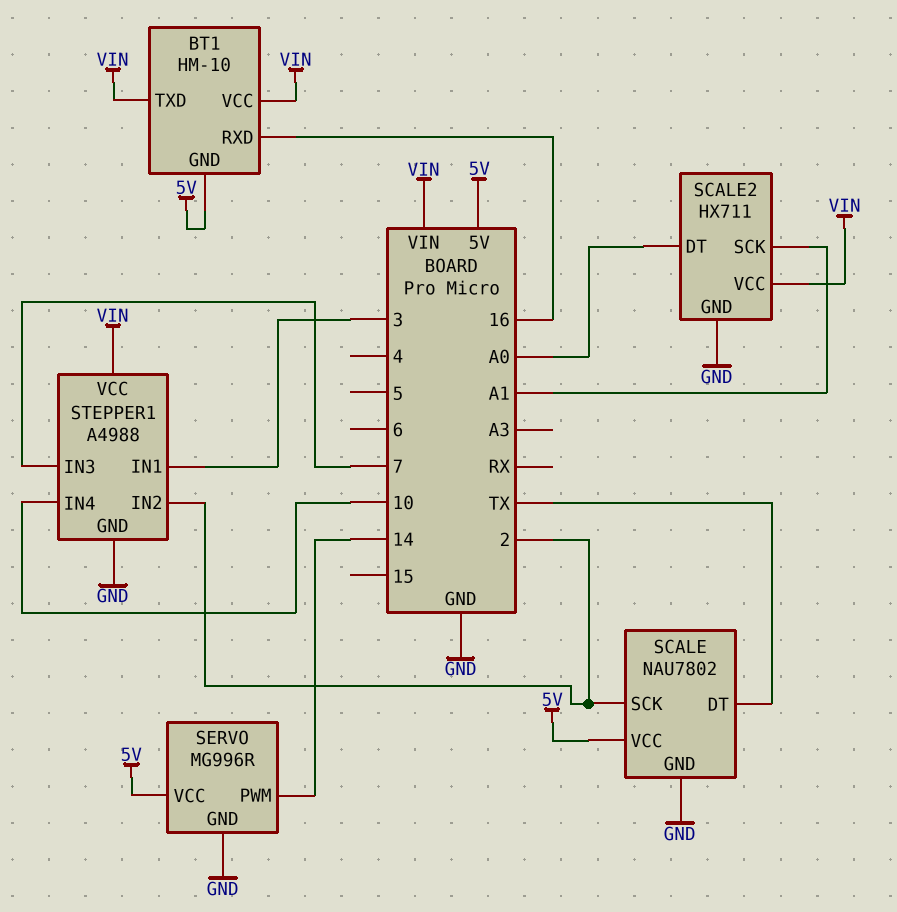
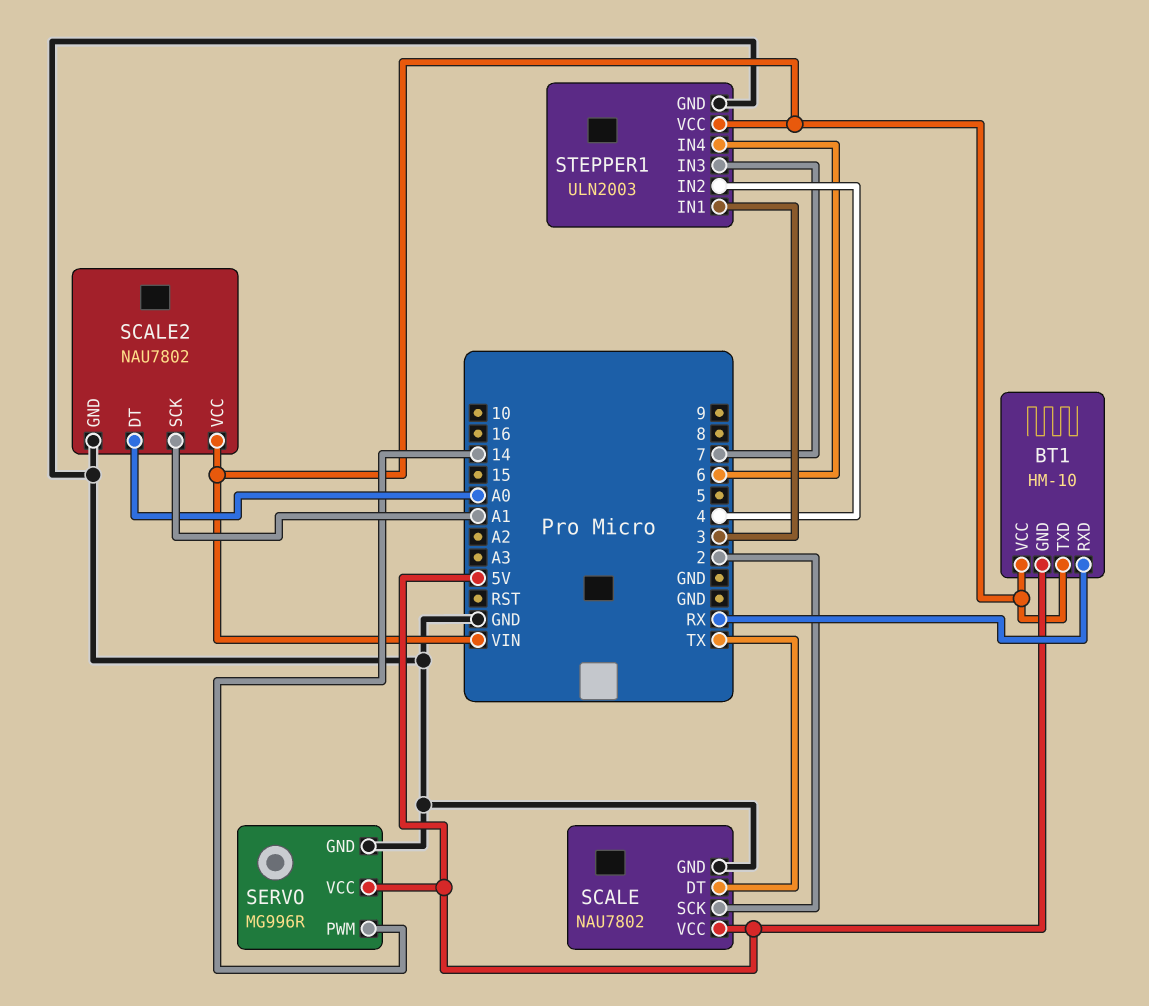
BT1 pin RXD: 16 -> RX
SCALE2: HX711 -> NAU7802
STEPPER1: A4988 -> ULN2003
STEPPER1 pin IN2: 2 -> 4
STEPPER1 pin IN4: 10 -> 6

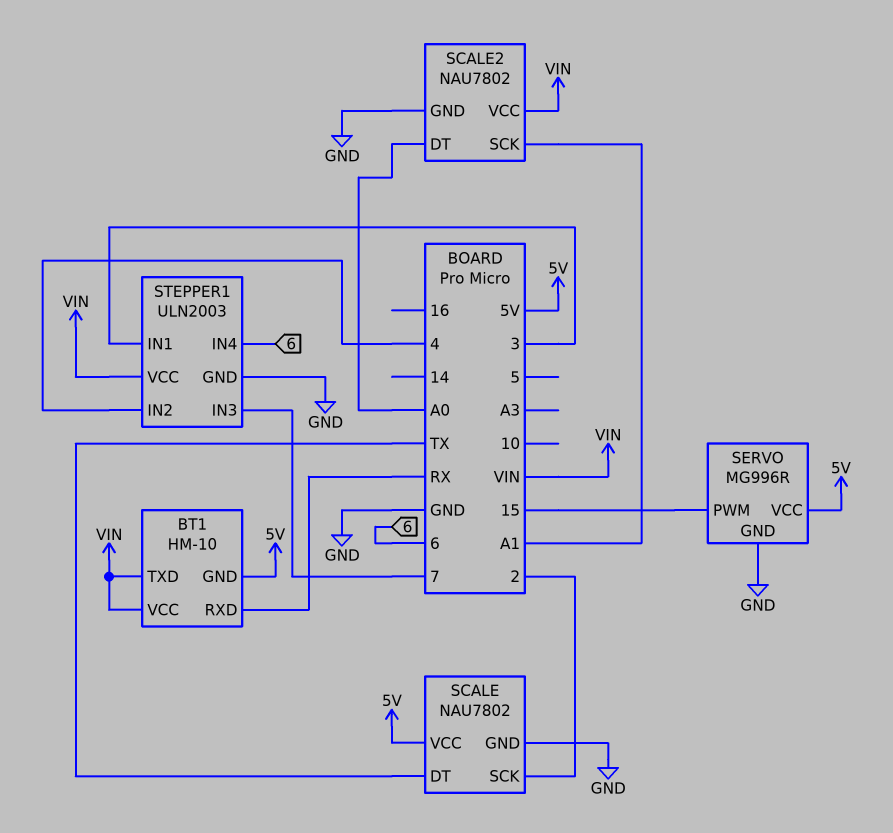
SERVO pin PWM: 14 -> 15

